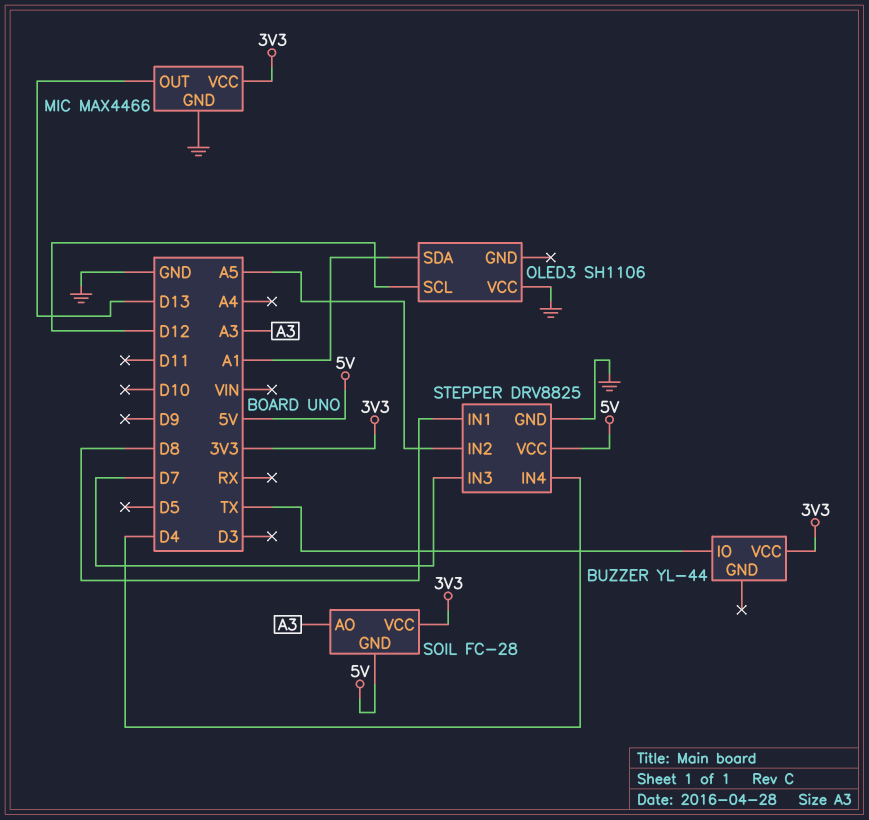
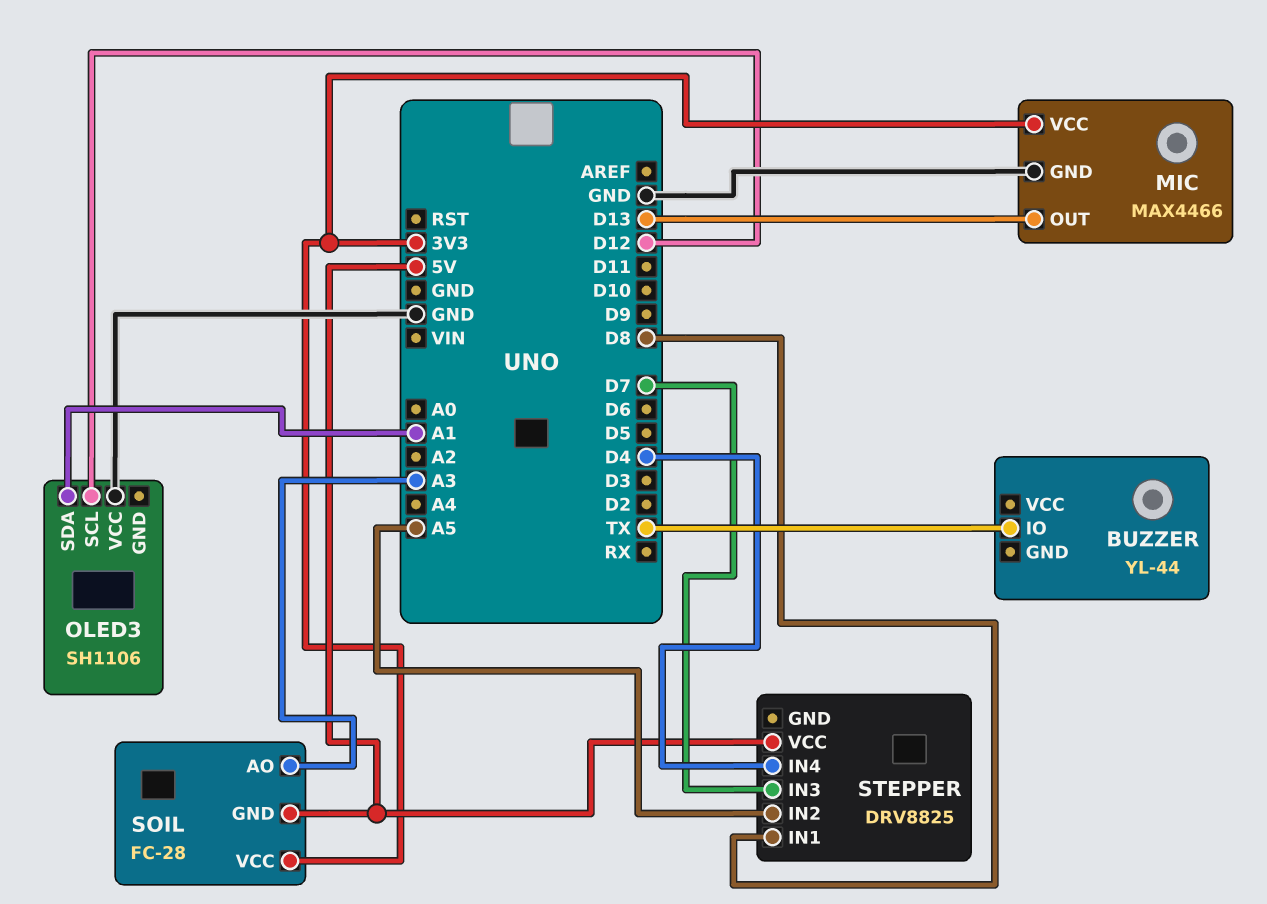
BUZZER pin VCC: 3V3 -> none
STEPPER pin GND: GND -> none

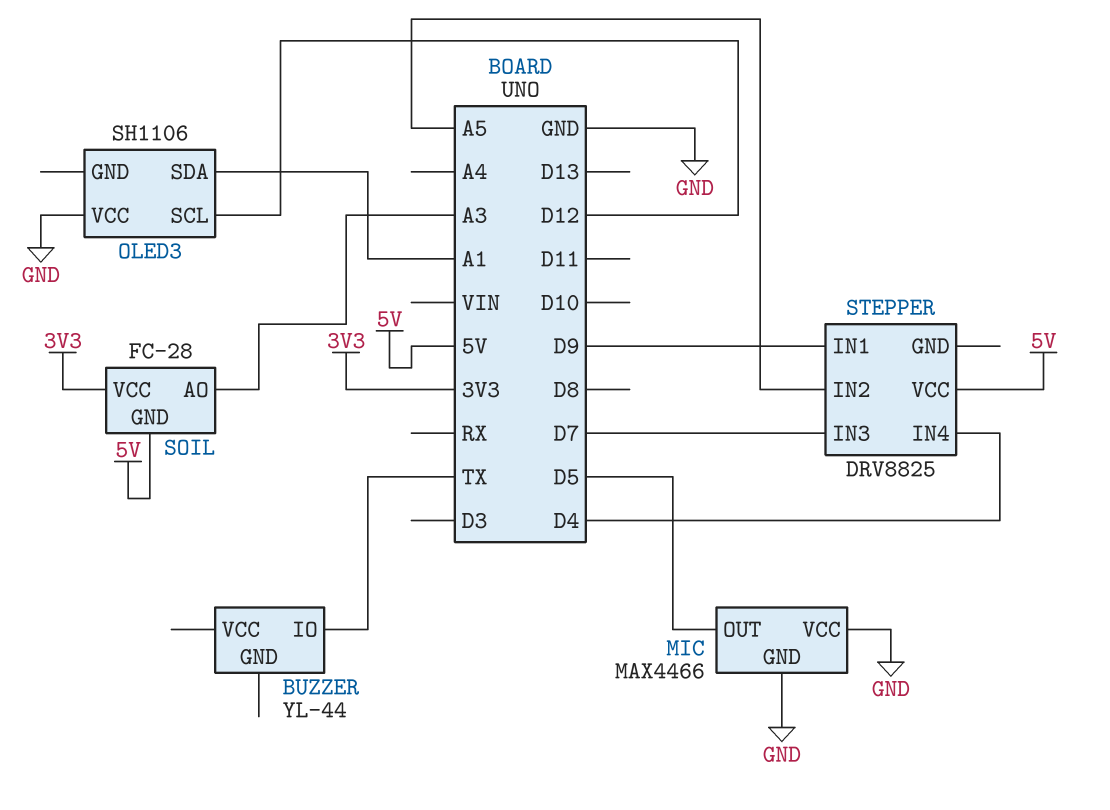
MIC pin OUT: D13 -> D5
MIC pin VCC: 3V3 -> GND
STEPPER pin IN1: D8 -> D9

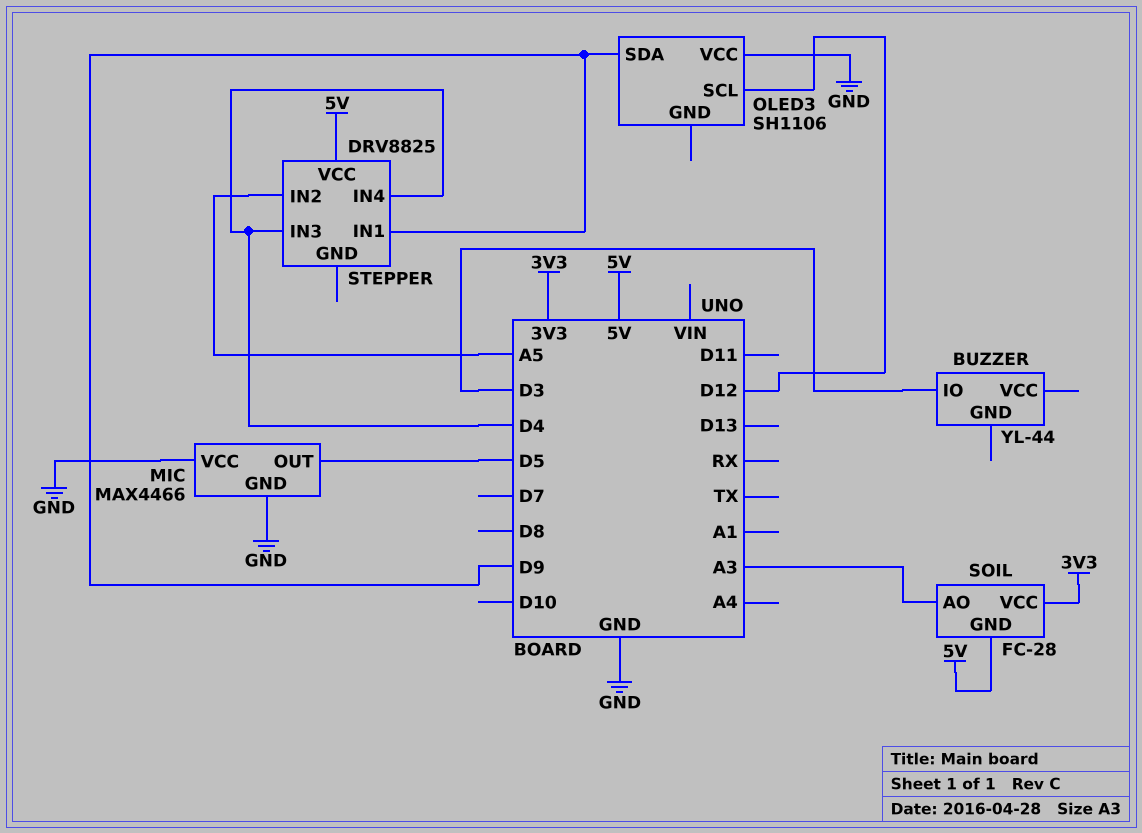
BUZZER pin IO: TX -> D3
OLED3 pin SDA: A1 -> D9
STEPPER pin IN3: D7 -> D4

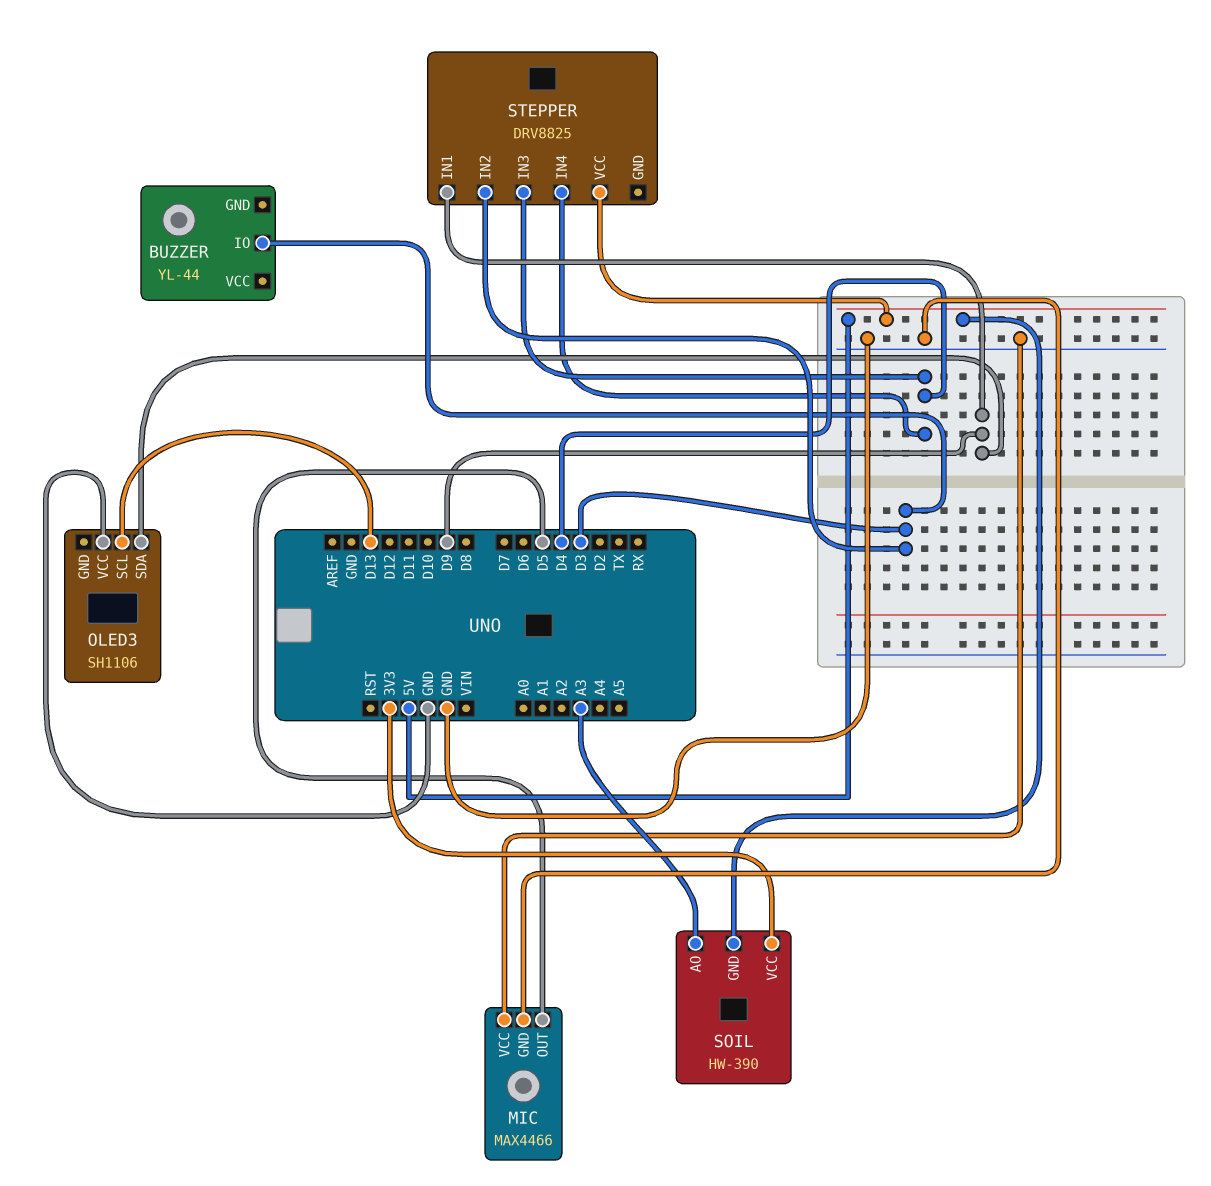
OLED3 pin SCL: D12 -> D13
SOIL: FC-28 -> HW-390
STEPPER pin IN2: A5 -> D3

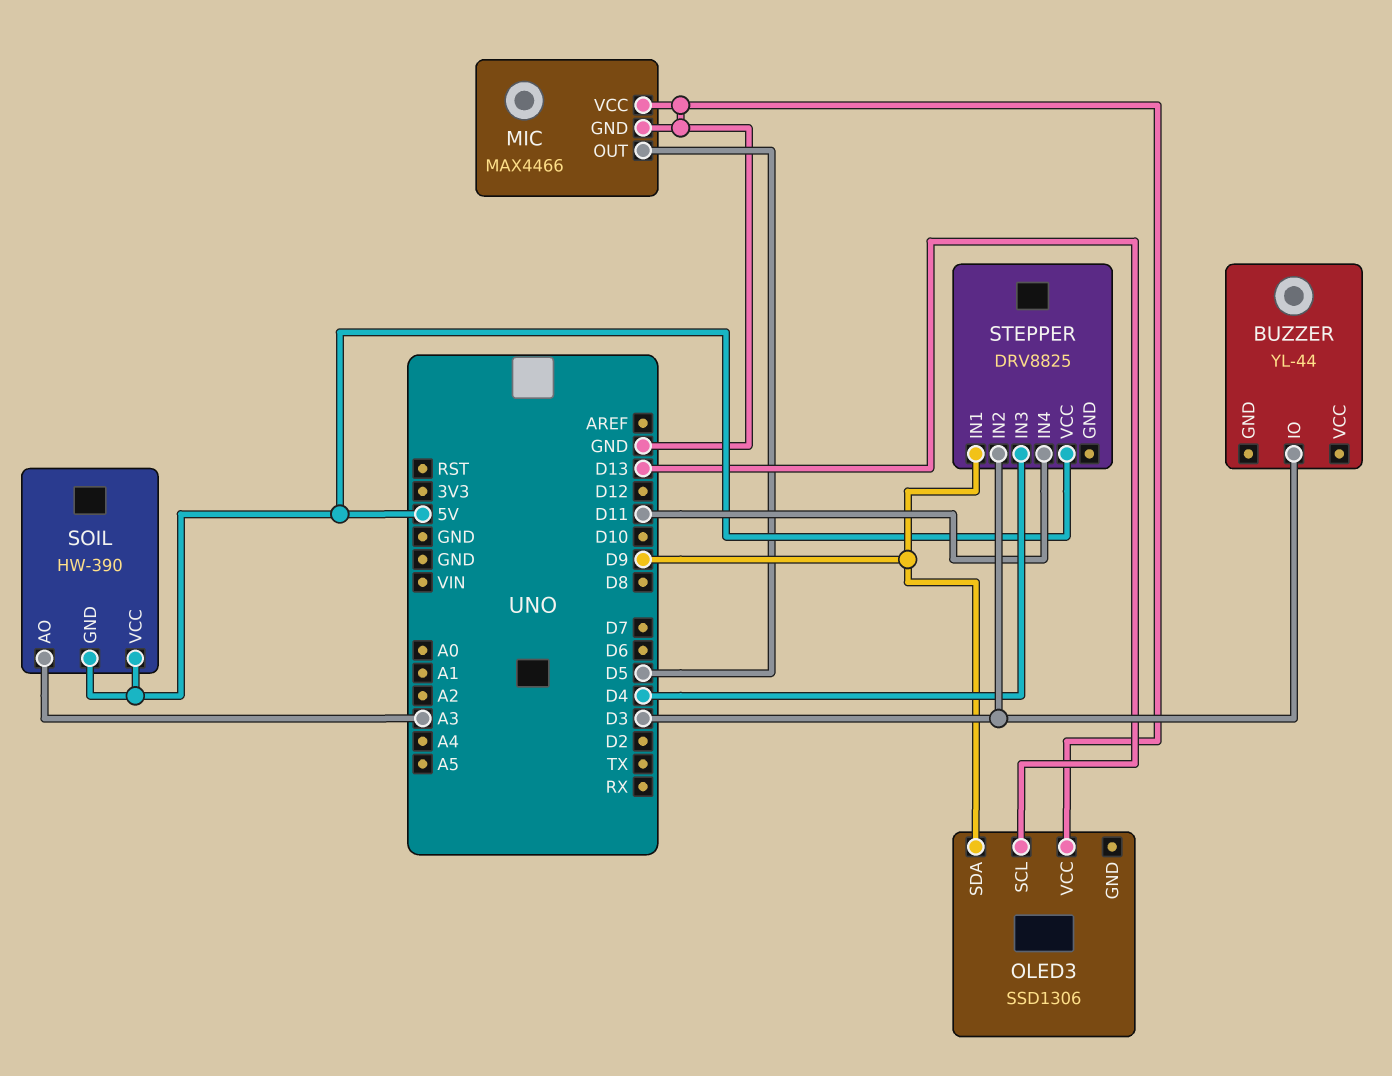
OLED3: SH1106 -> SSD1306
SOIL pin VCC: 3V3 -> 5V
STEPPER pin IN4: D4 -> D11

